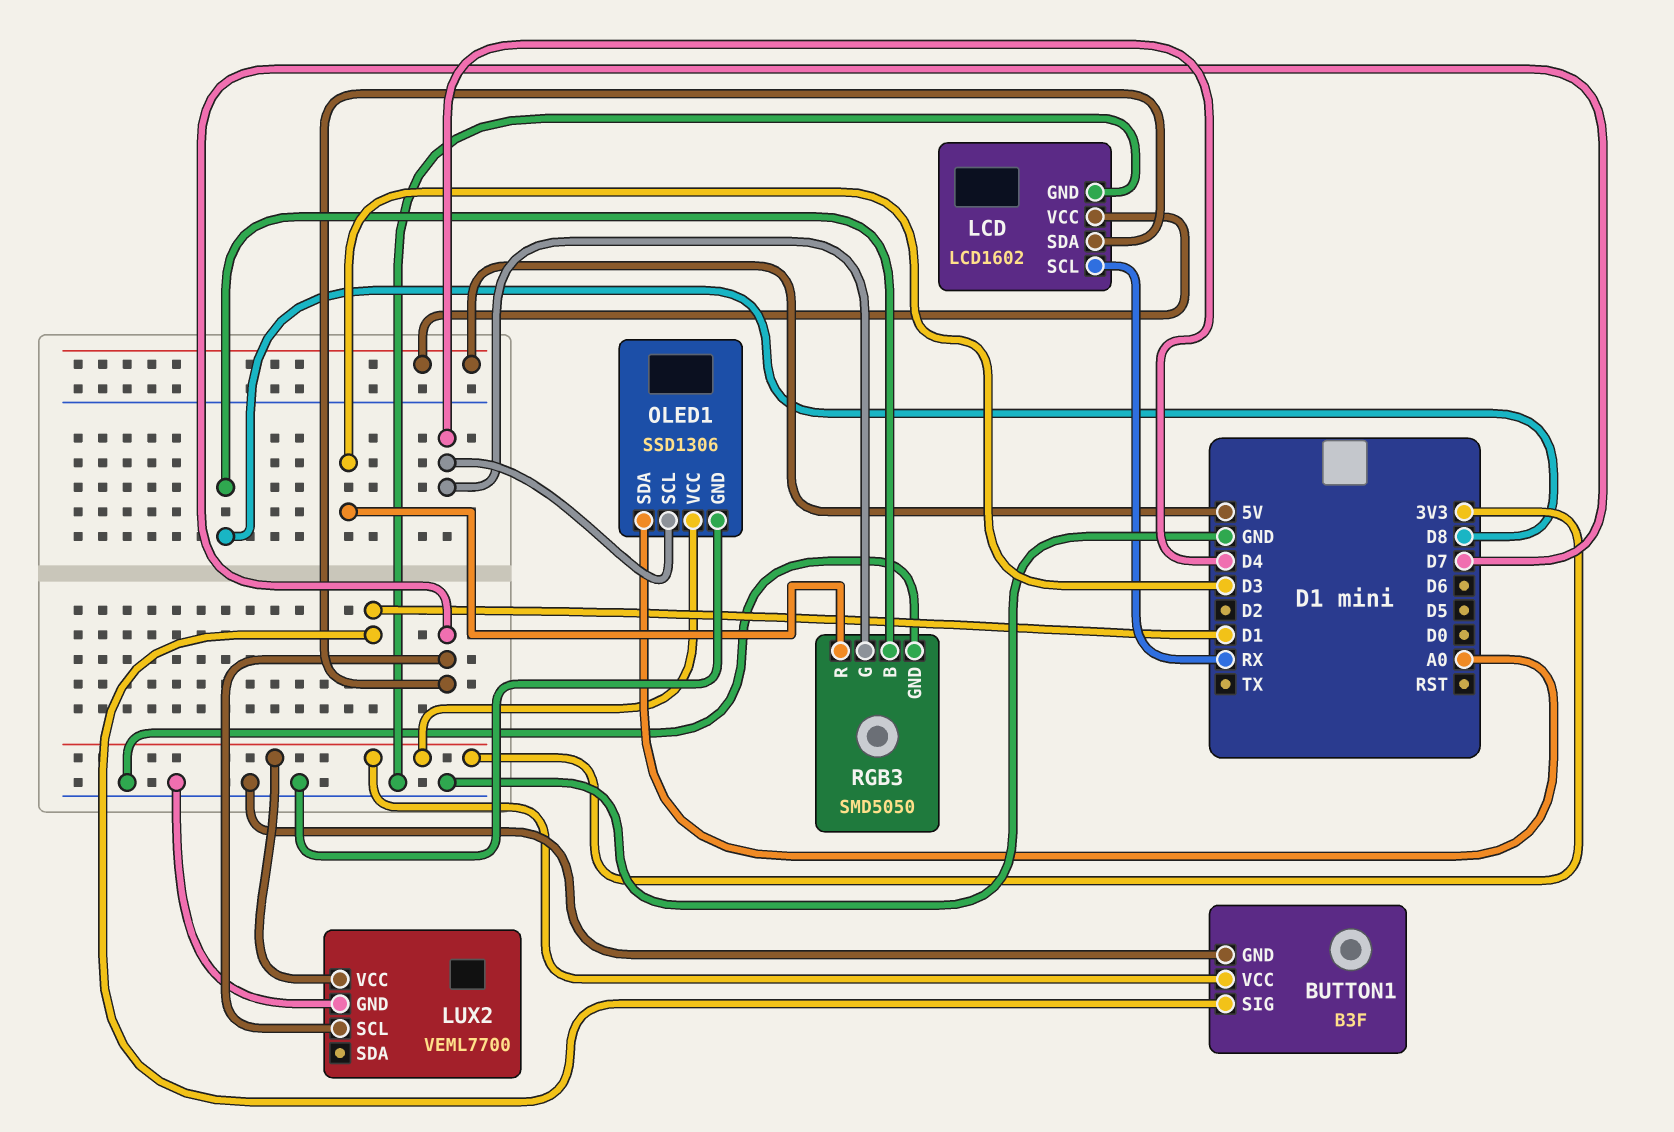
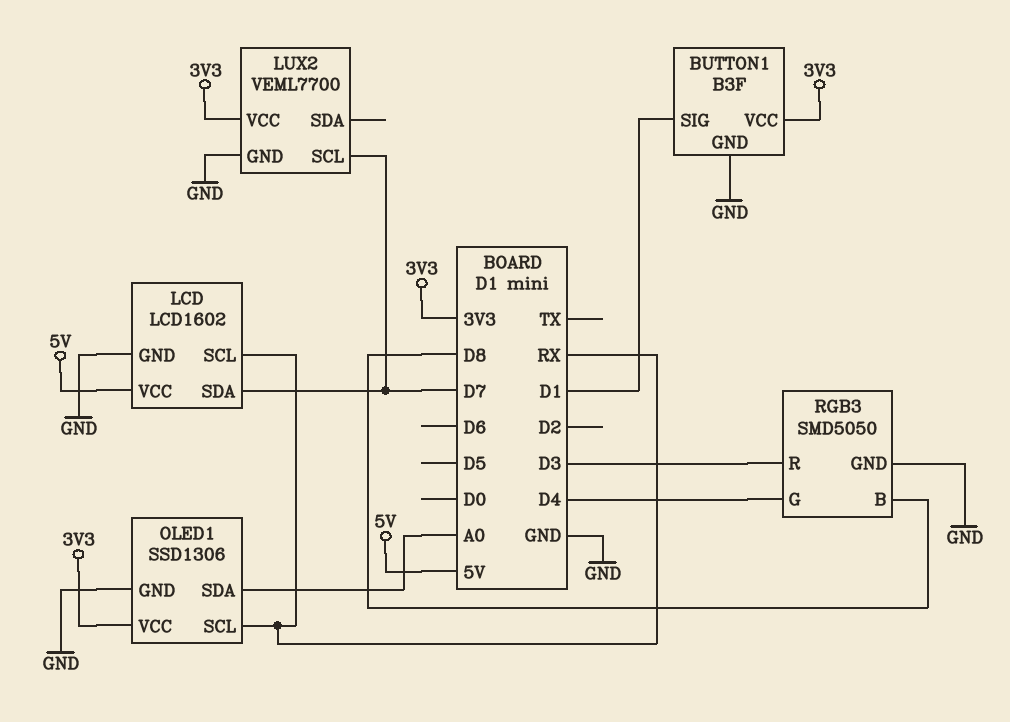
OLED1 pin SCL: D4 -> RX

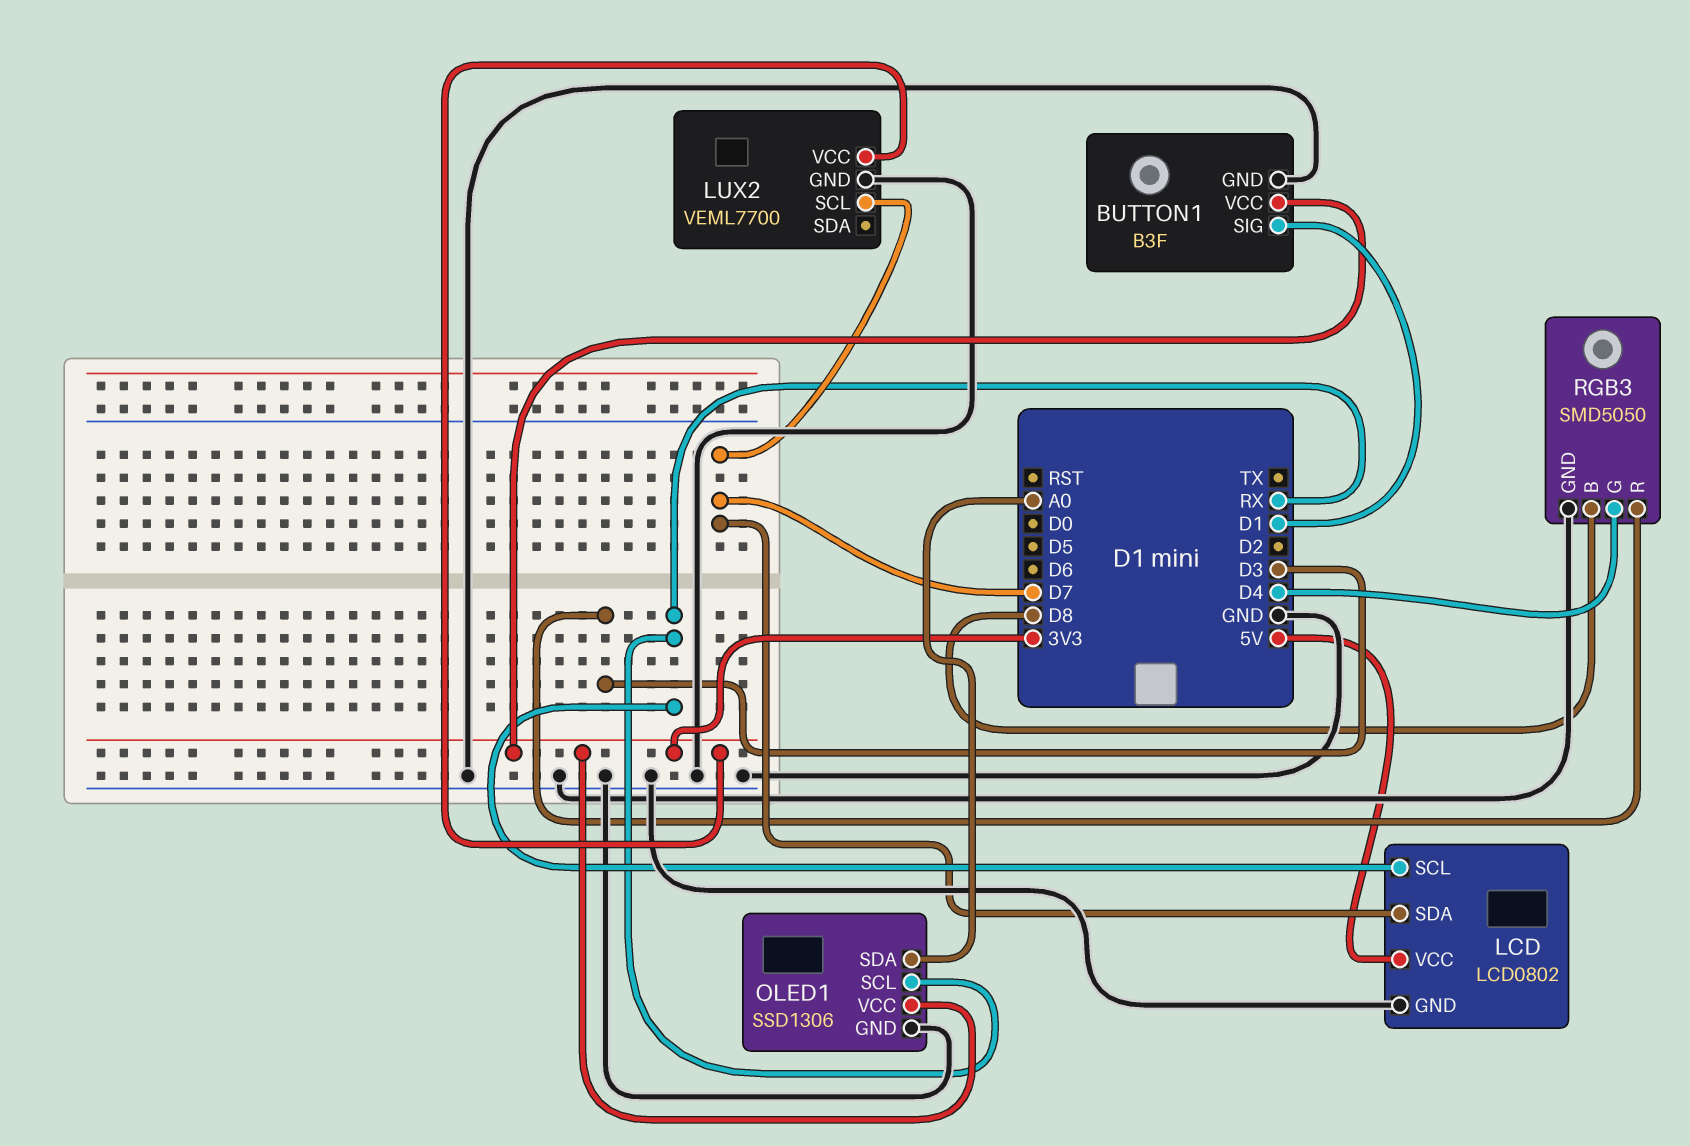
LCD: LCD1602 -> LCD0802

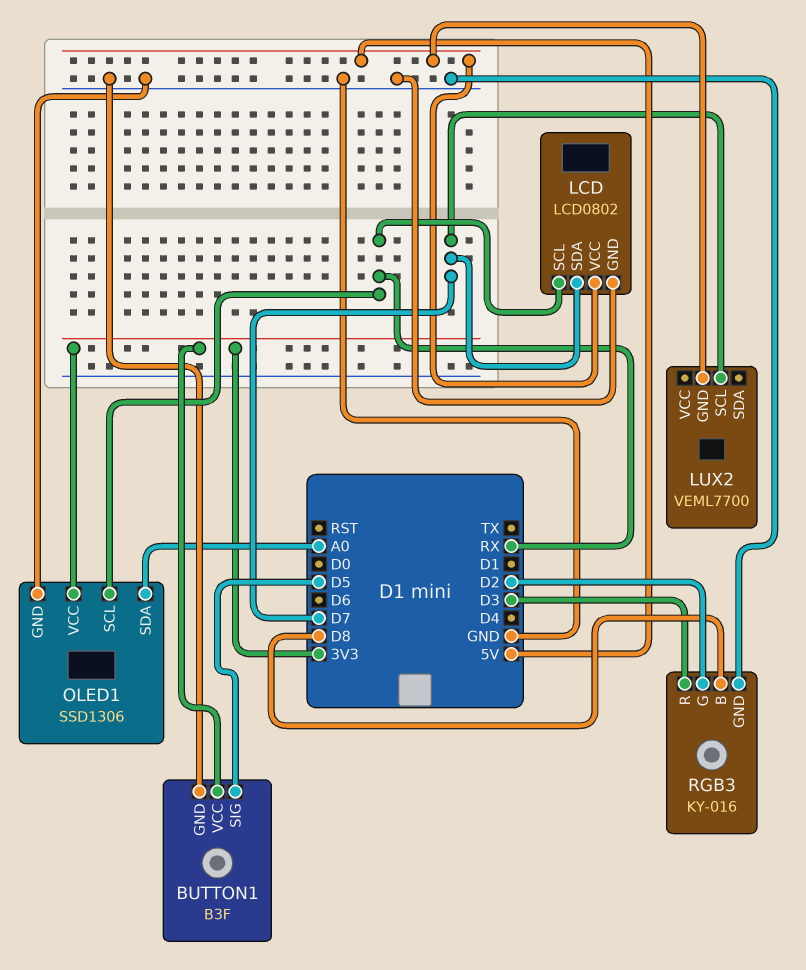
BUTTON1 pin SIG: D1 -> D5
LUX2 pin GND: GND -> 5V
LUX2 pin VCC: 3V3 -> none
RGB3: SMD5050 -> KY-016
RGB3 pin G: D4 -> D2

